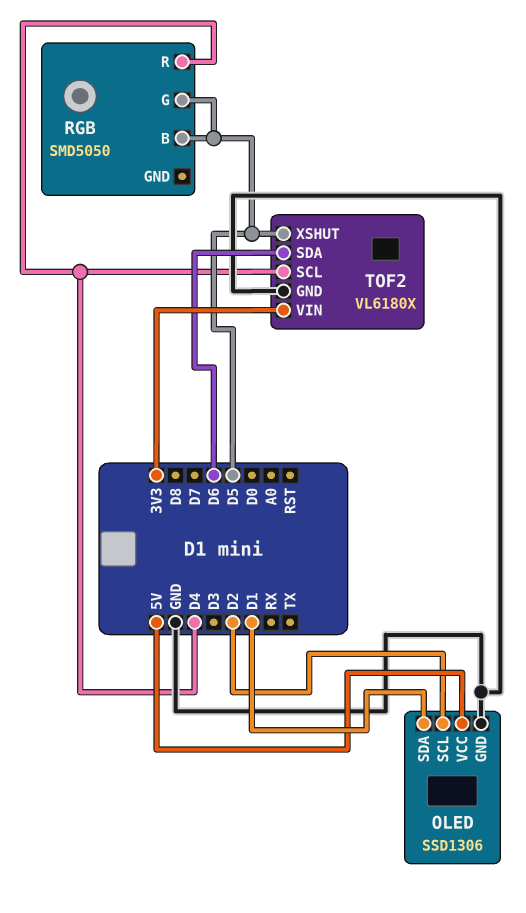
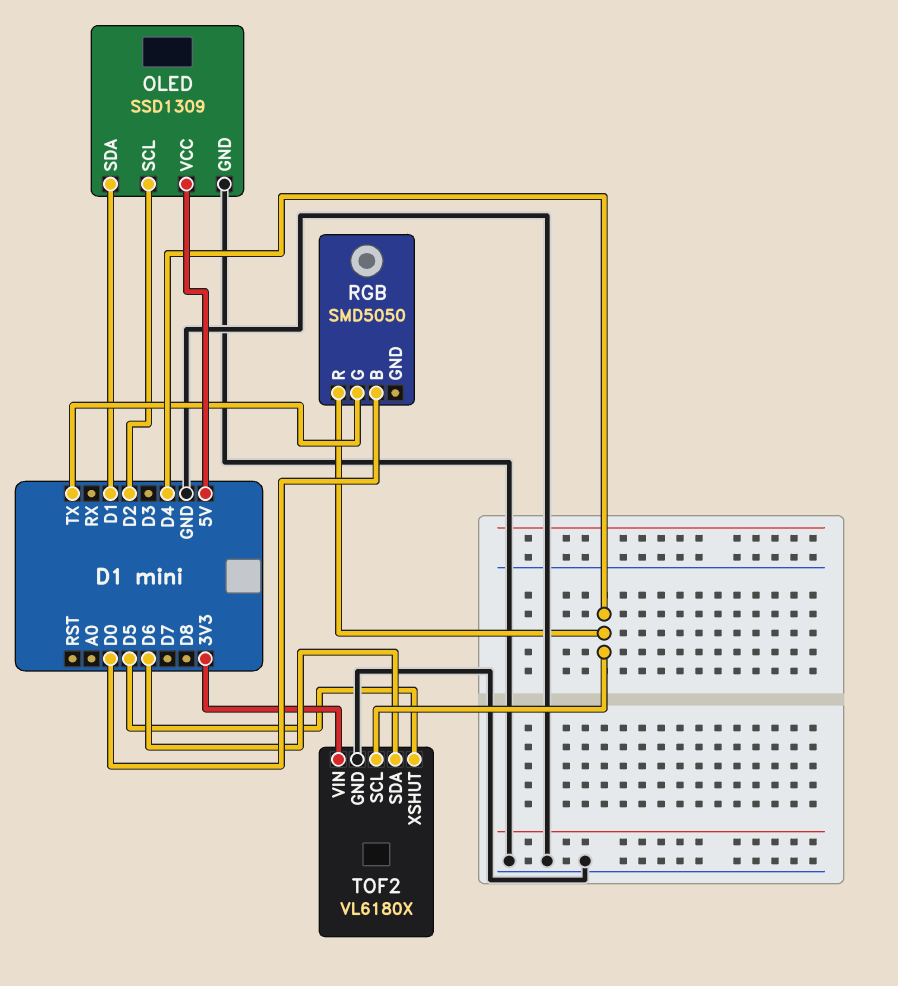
OLED: SSD1306 -> SSD1309
RGB pin B: D5 -> D0
RGB pin G: D5 -> TX

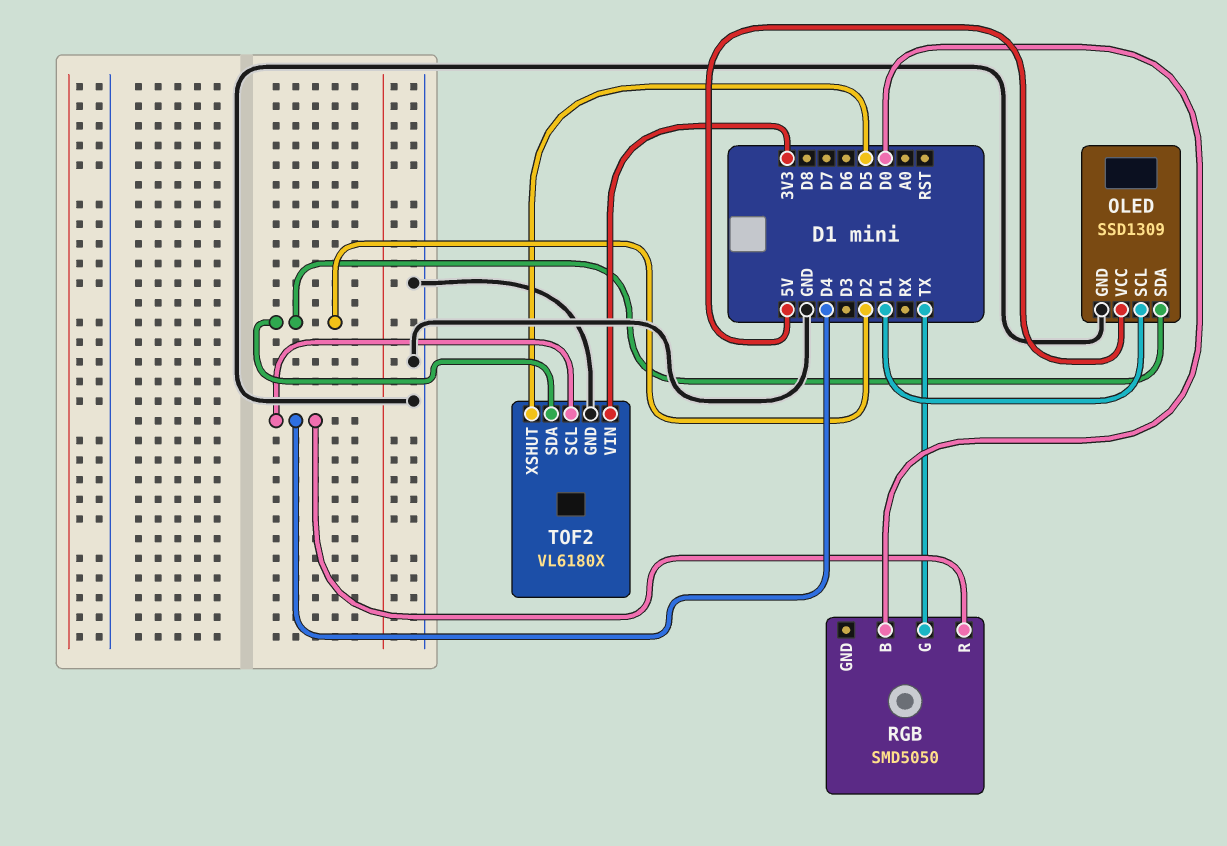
OLED pin SCL: D2 -> D1
OLED pin SDA: D1 -> D2
TOF2 pin SDA: D6 -> D2

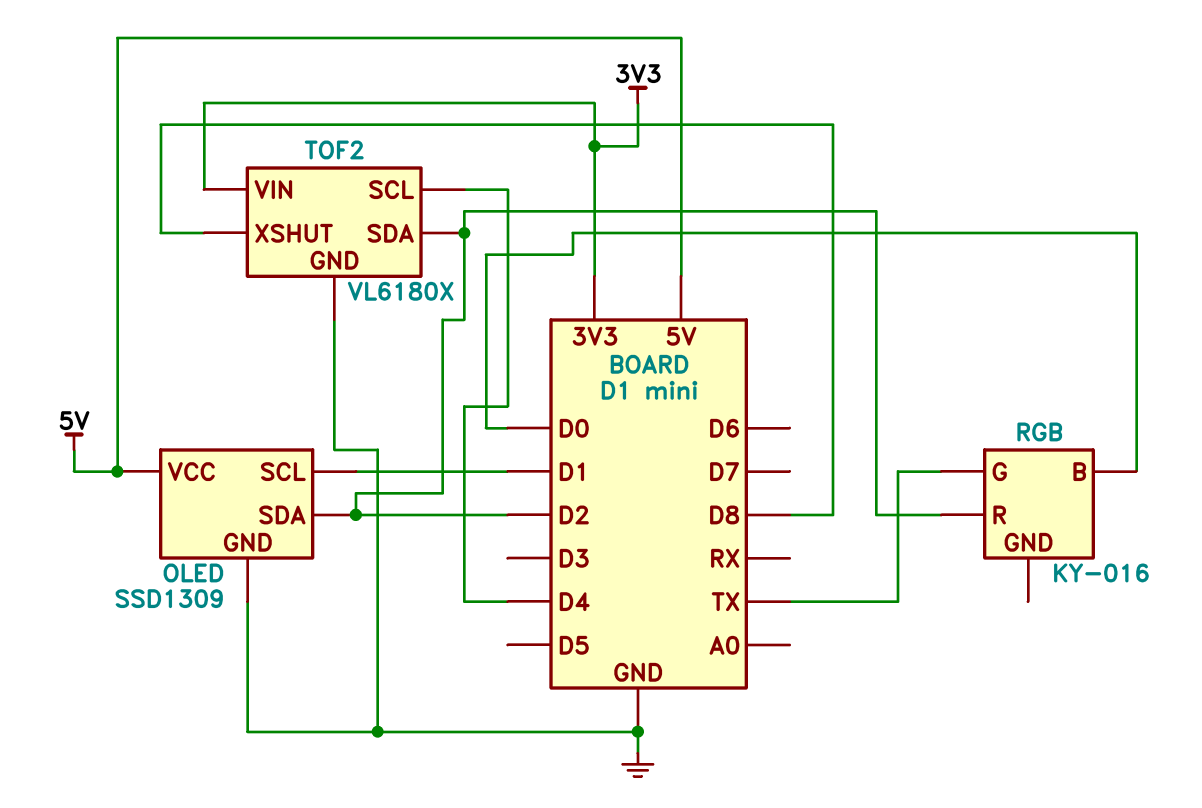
RGB: SMD5050 -> KY-016
RGB pin R: D4 -> D2
TOF2 pin XSHUT: D5 -> D8

